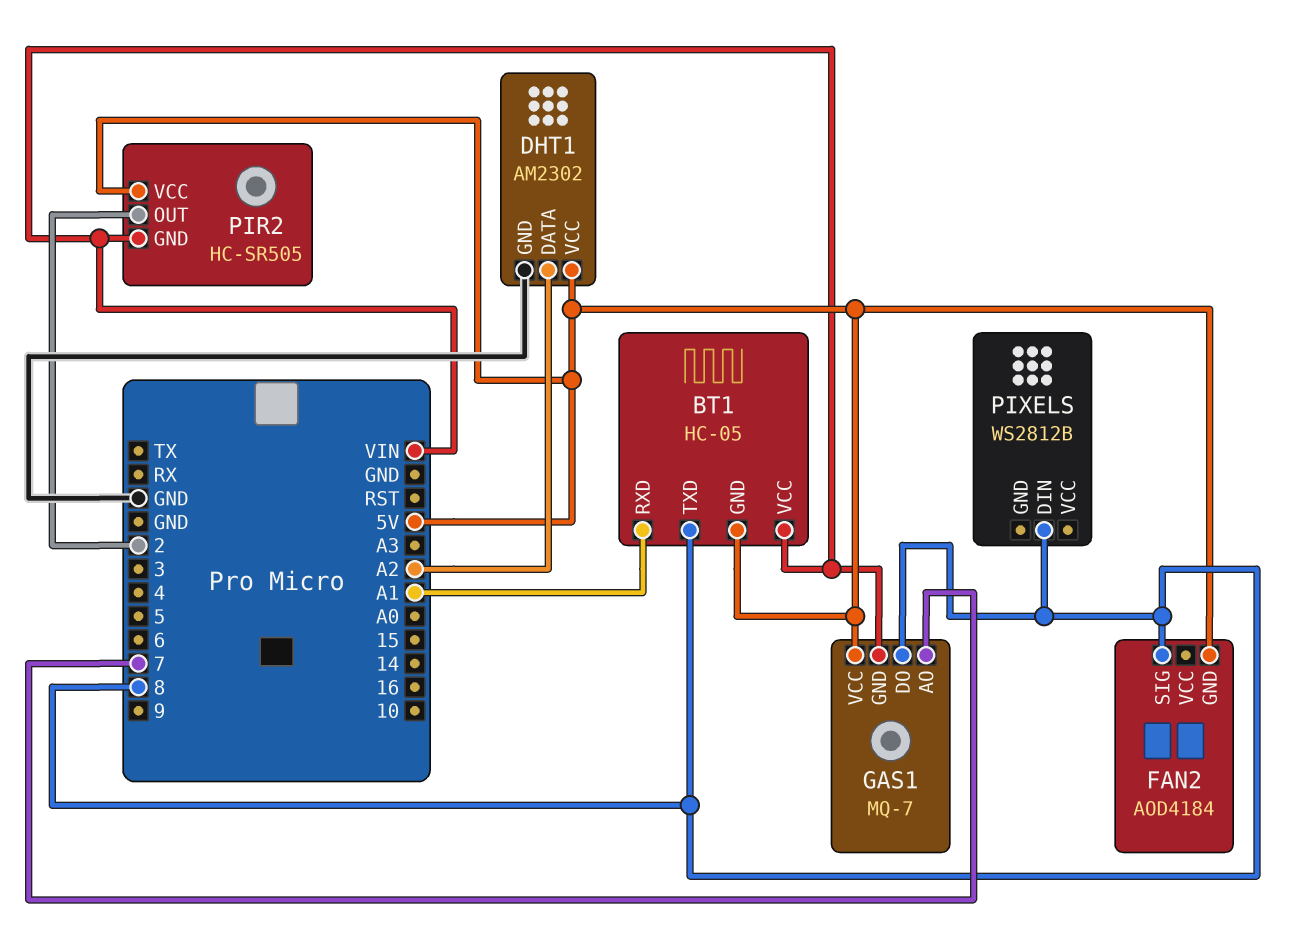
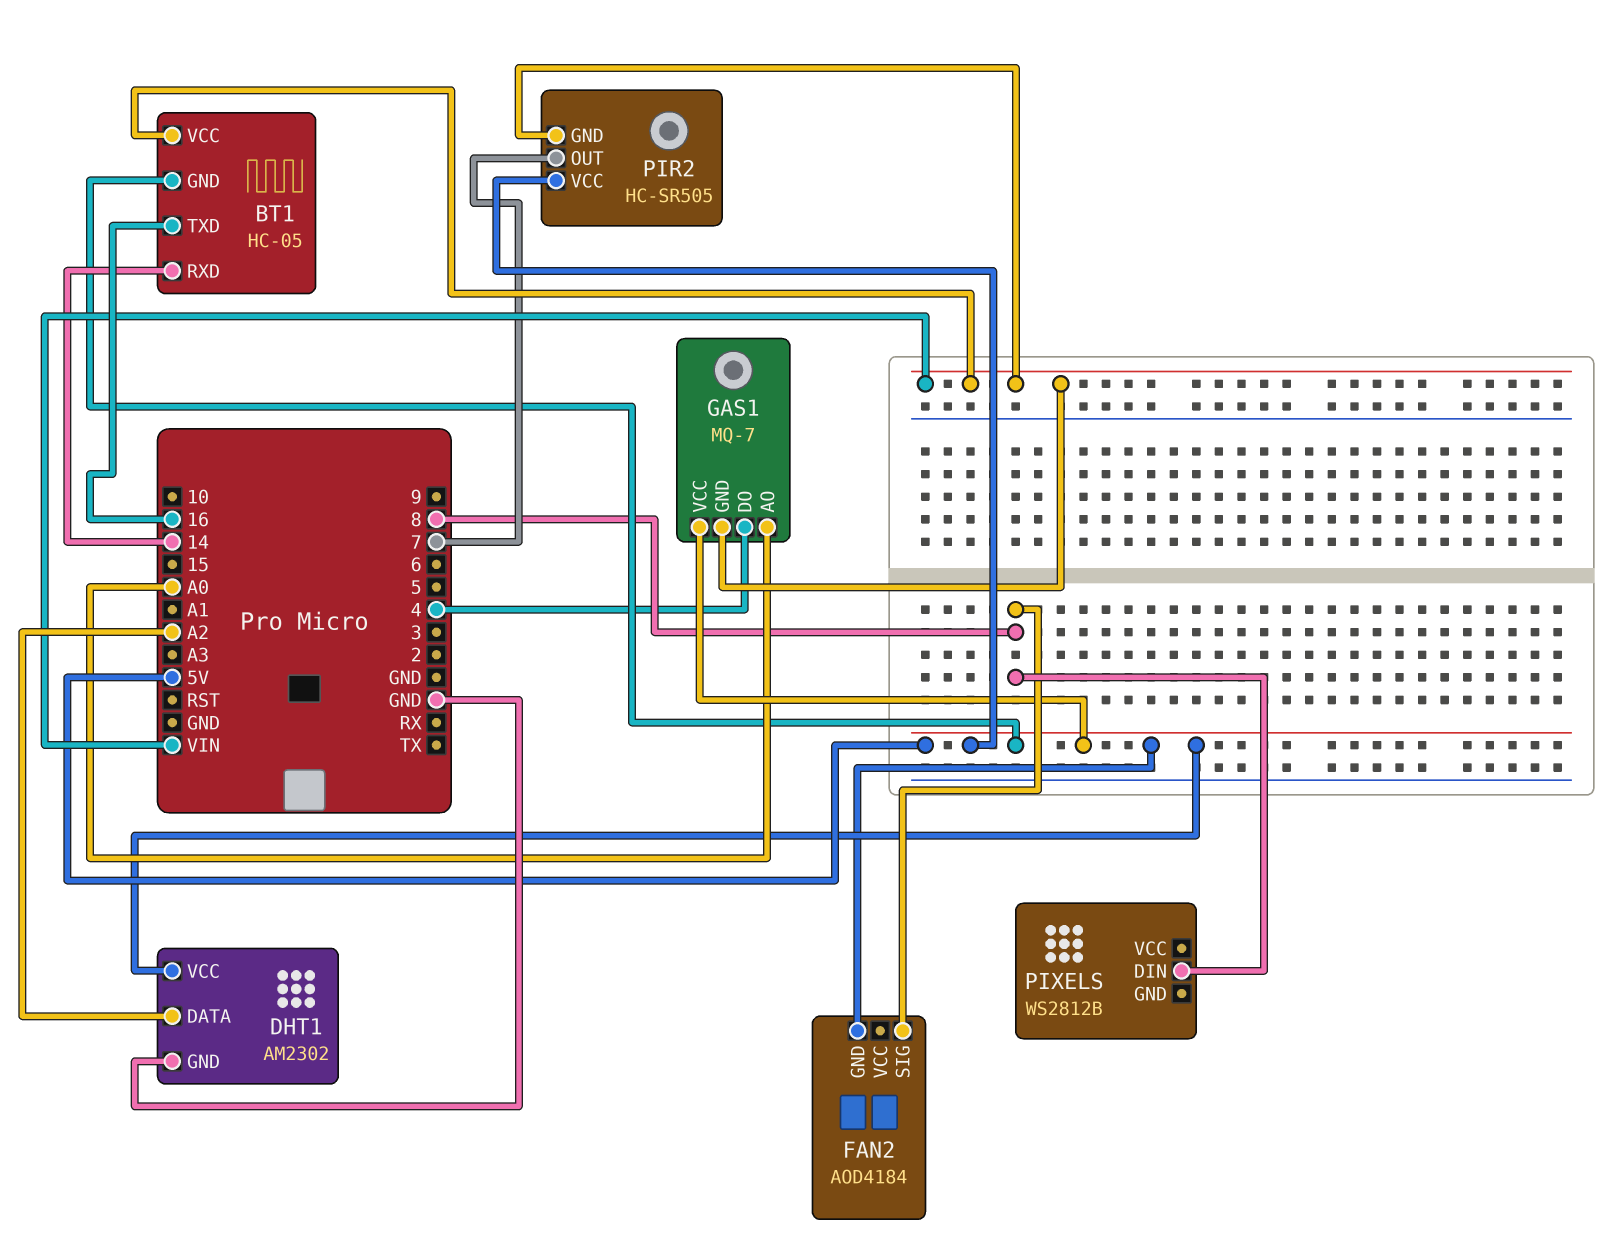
BT1 pin RXD: A1 -> 14
BT1 pin TXD: 8 -> 16
GAS1 pin AO: 7 -> A0
GAS1 pin DO: 8 -> 4
PIR2 pin OUT: 2 -> 7

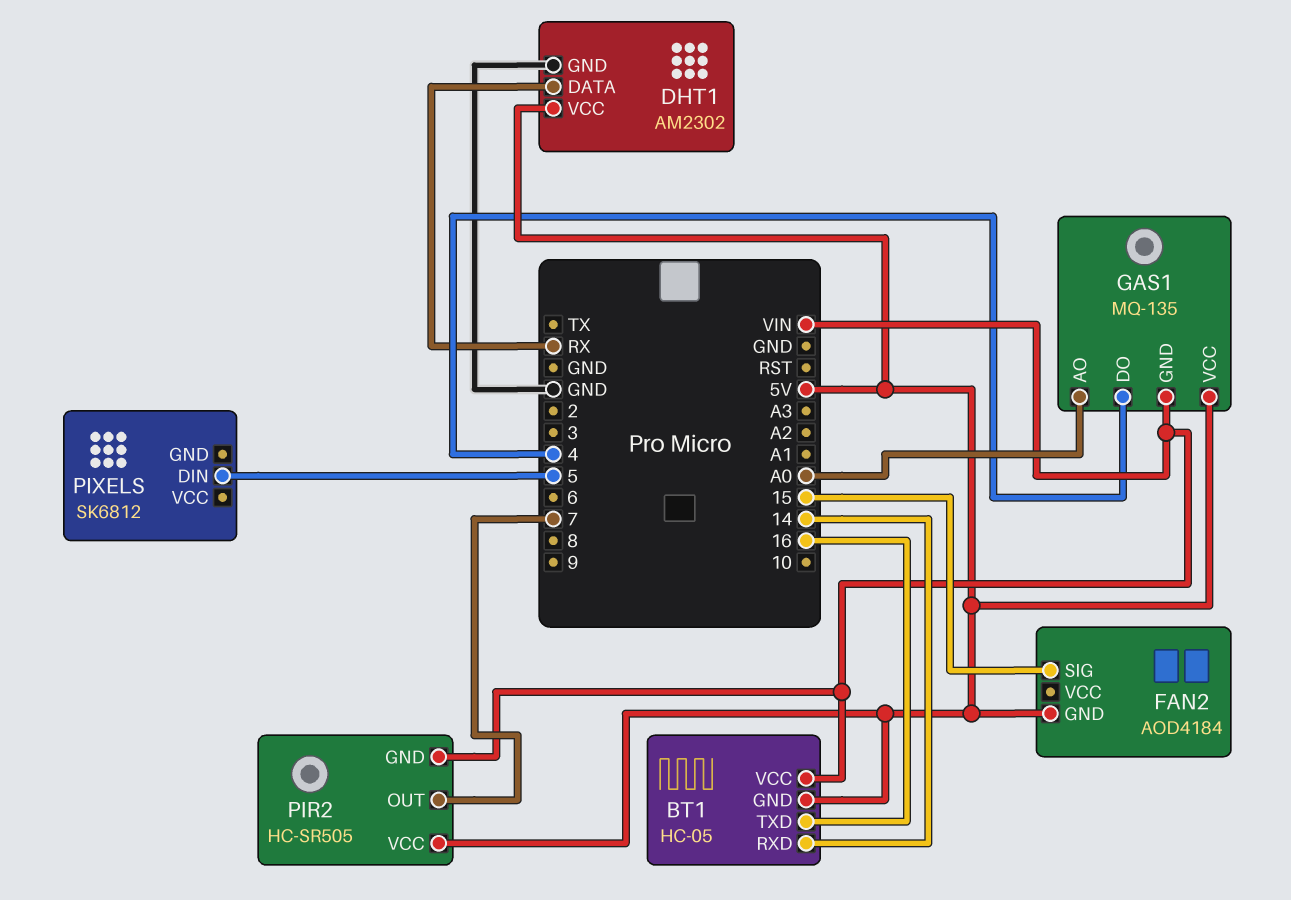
DHT1 pin DATA: A2 -> RX
FAN2 pin SIG: 8 -> 15
GAS1: MQ-7 -> MQ-135
PIXELS: WS2812B -> SK6812
PIXELS pin DIN: 8 -> 5

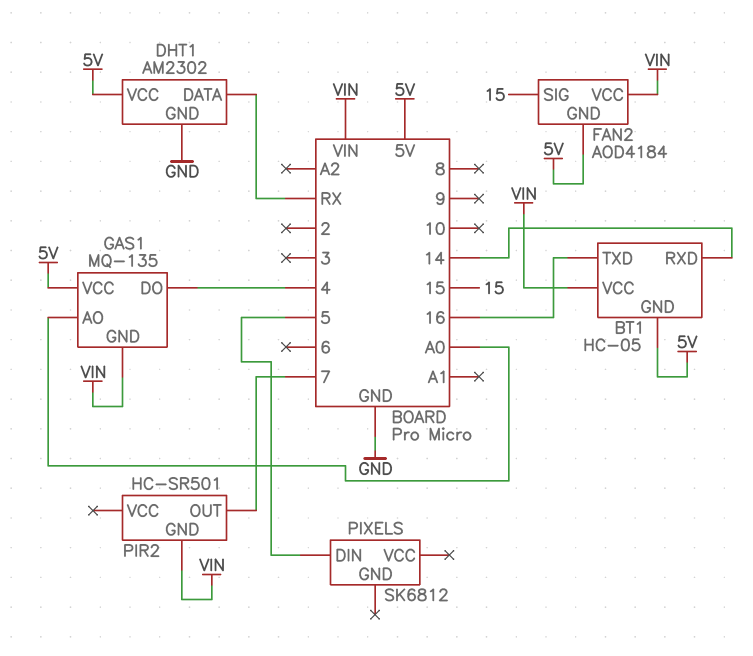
FAN2 pin VCC: none -> VIN
PIR2: HC-SR505 -> HC-SR501
PIR2 pin VCC: 5V -> none

